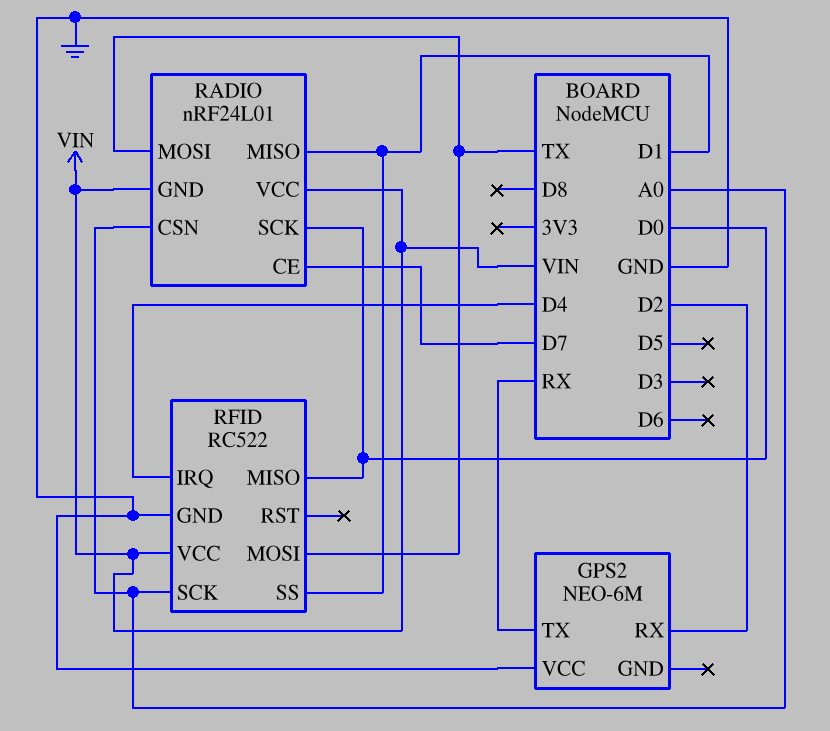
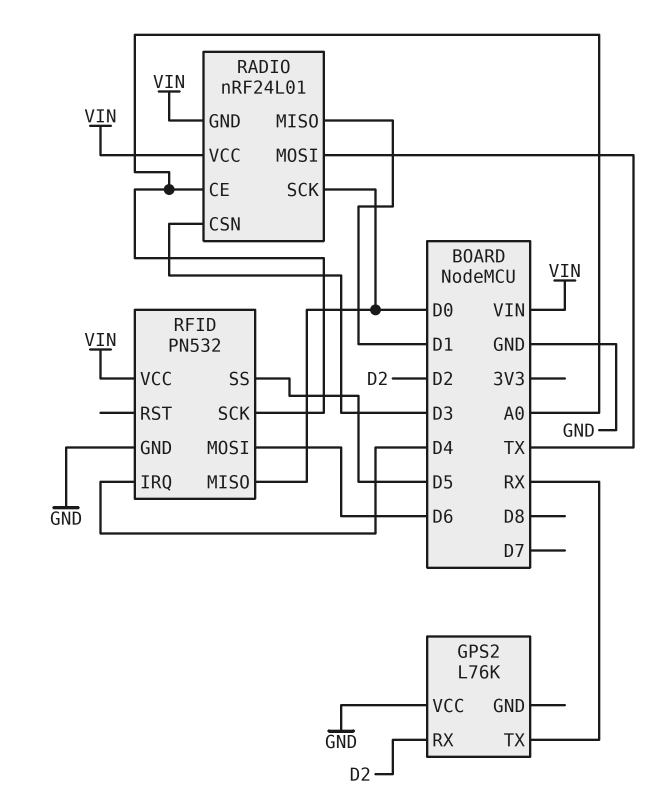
GPS2: NEO-6M -> L76K
RADIO pin CE: D7 -> A0
RADIO pin CSN: A0 -> D3
RFID: RC522 -> PN532
RFID pin MOSI: TX -> D6
RFID pin SS: D1 -> D5

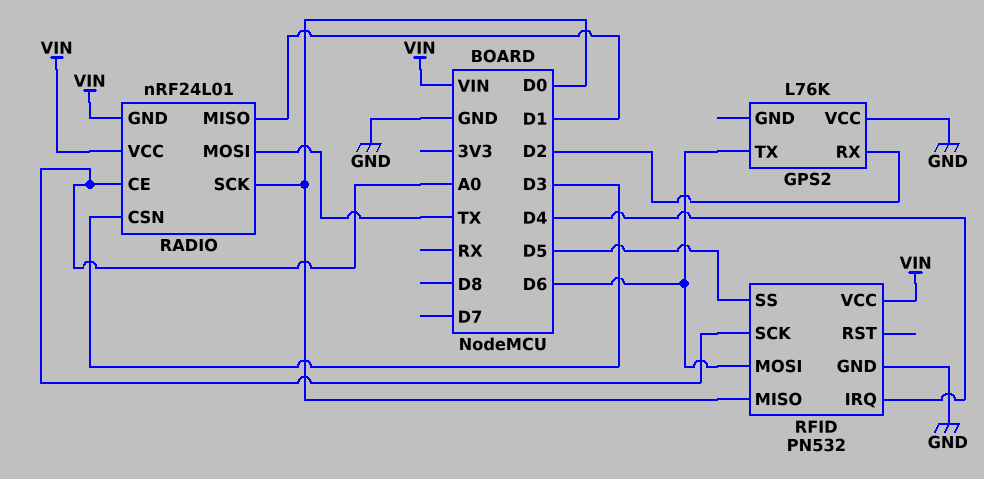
GPS2 pin TX: RX -> D6

